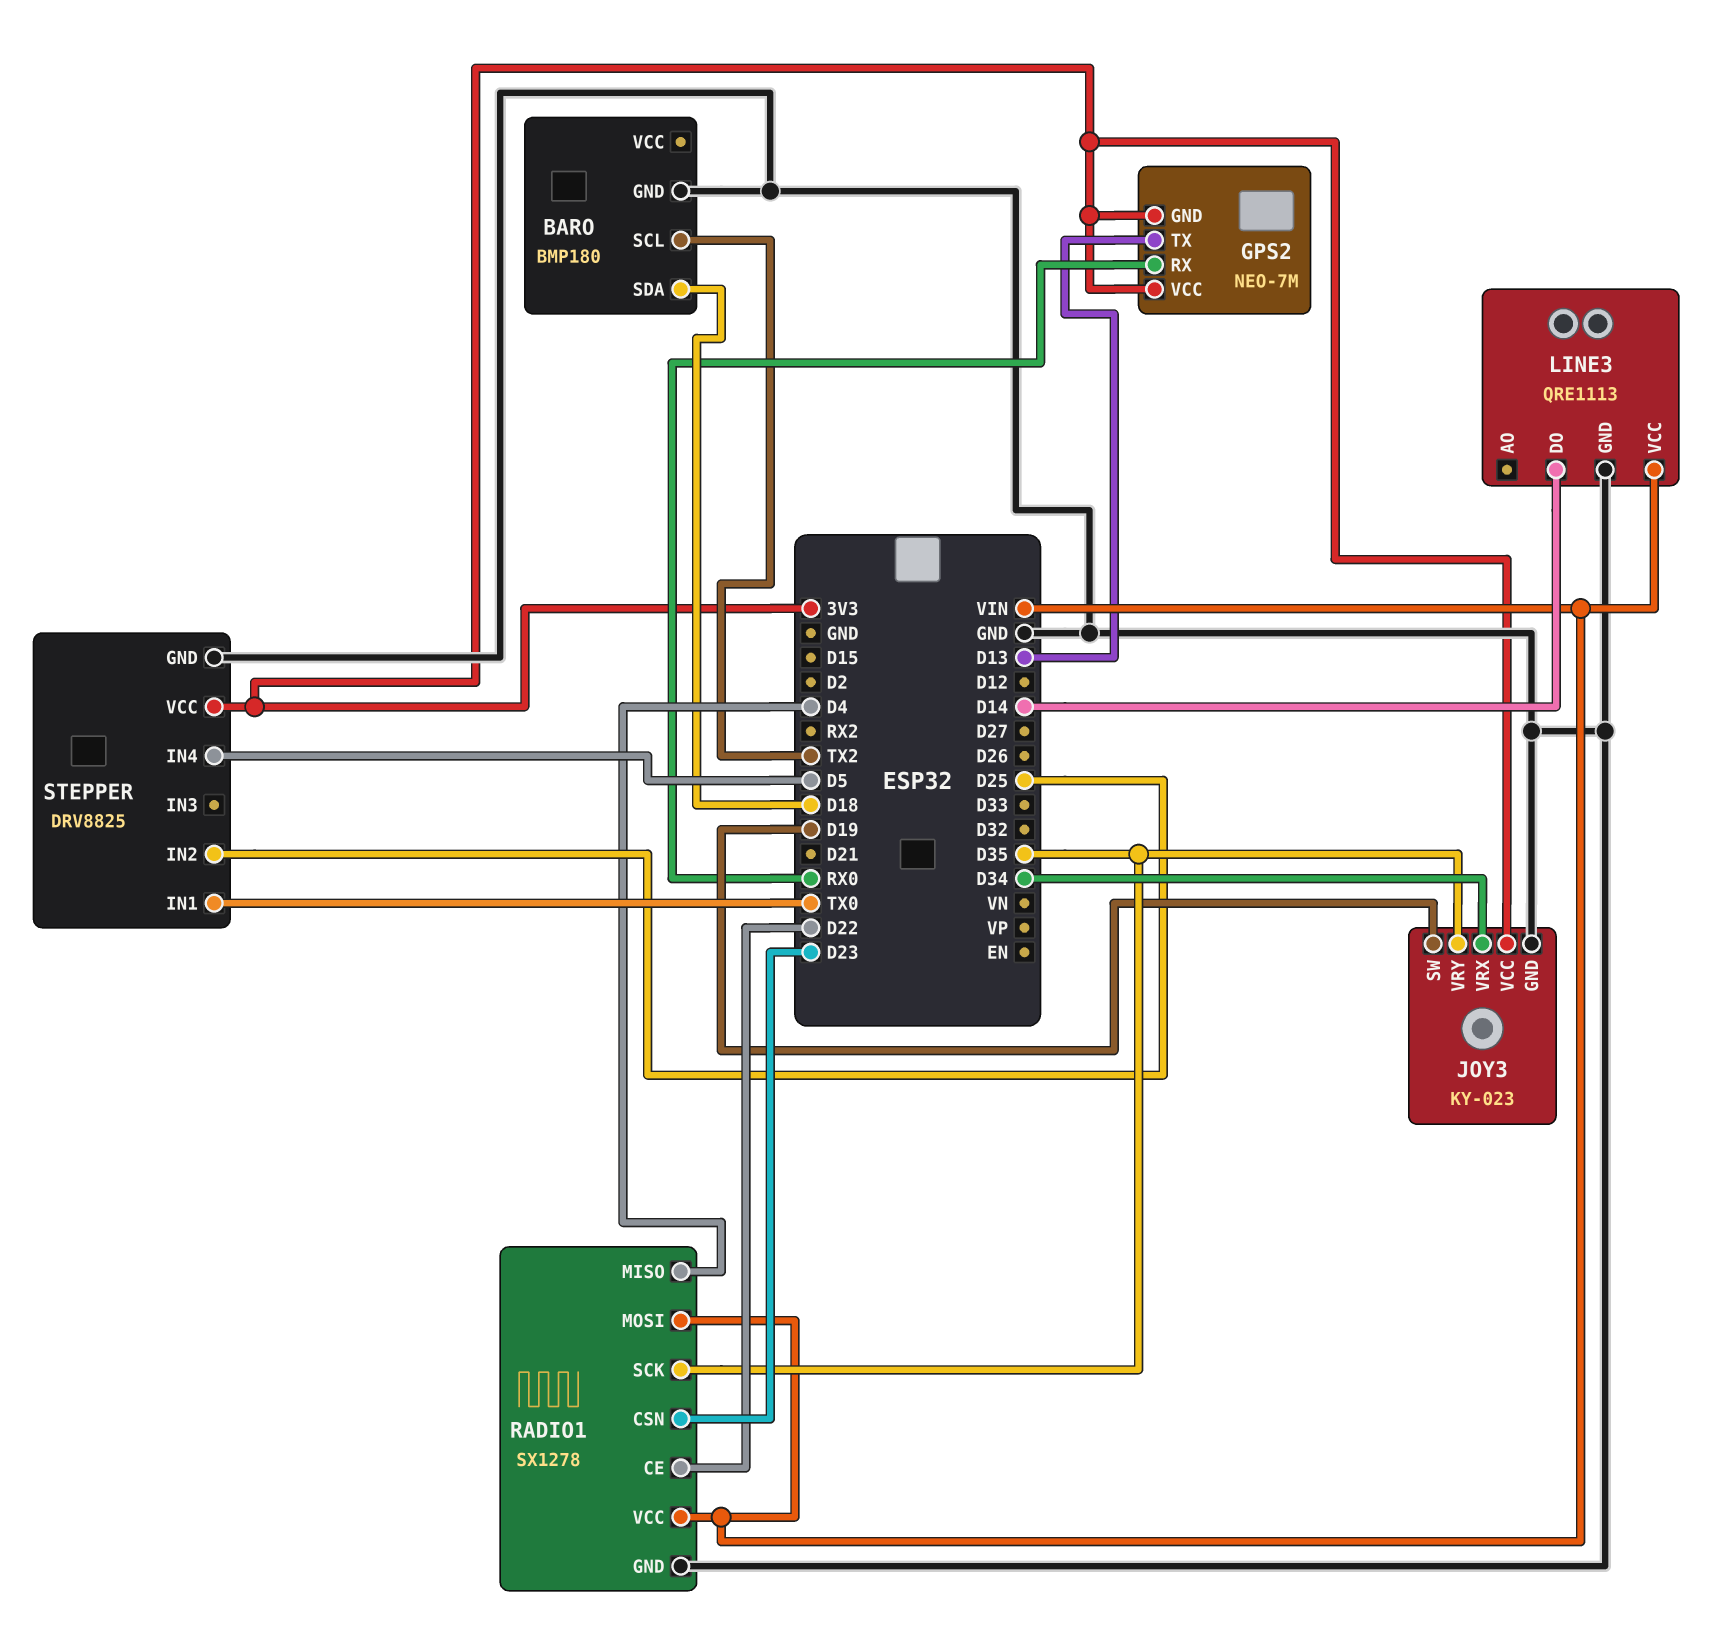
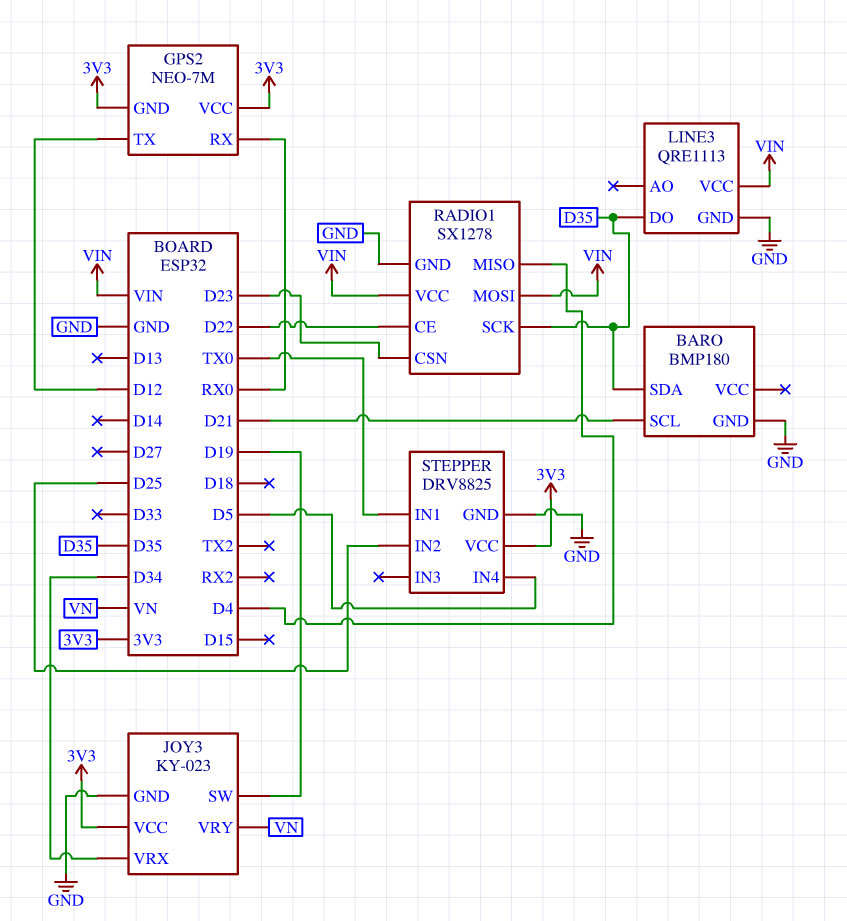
BARO pin SCL: TX2 -> D21
BARO pin SDA: D18 -> D35
GPS2 pin TX: D13 -> D12
JOY3 pin VRY: D35 -> VN
LINE3 pin DO: D14 -> D35

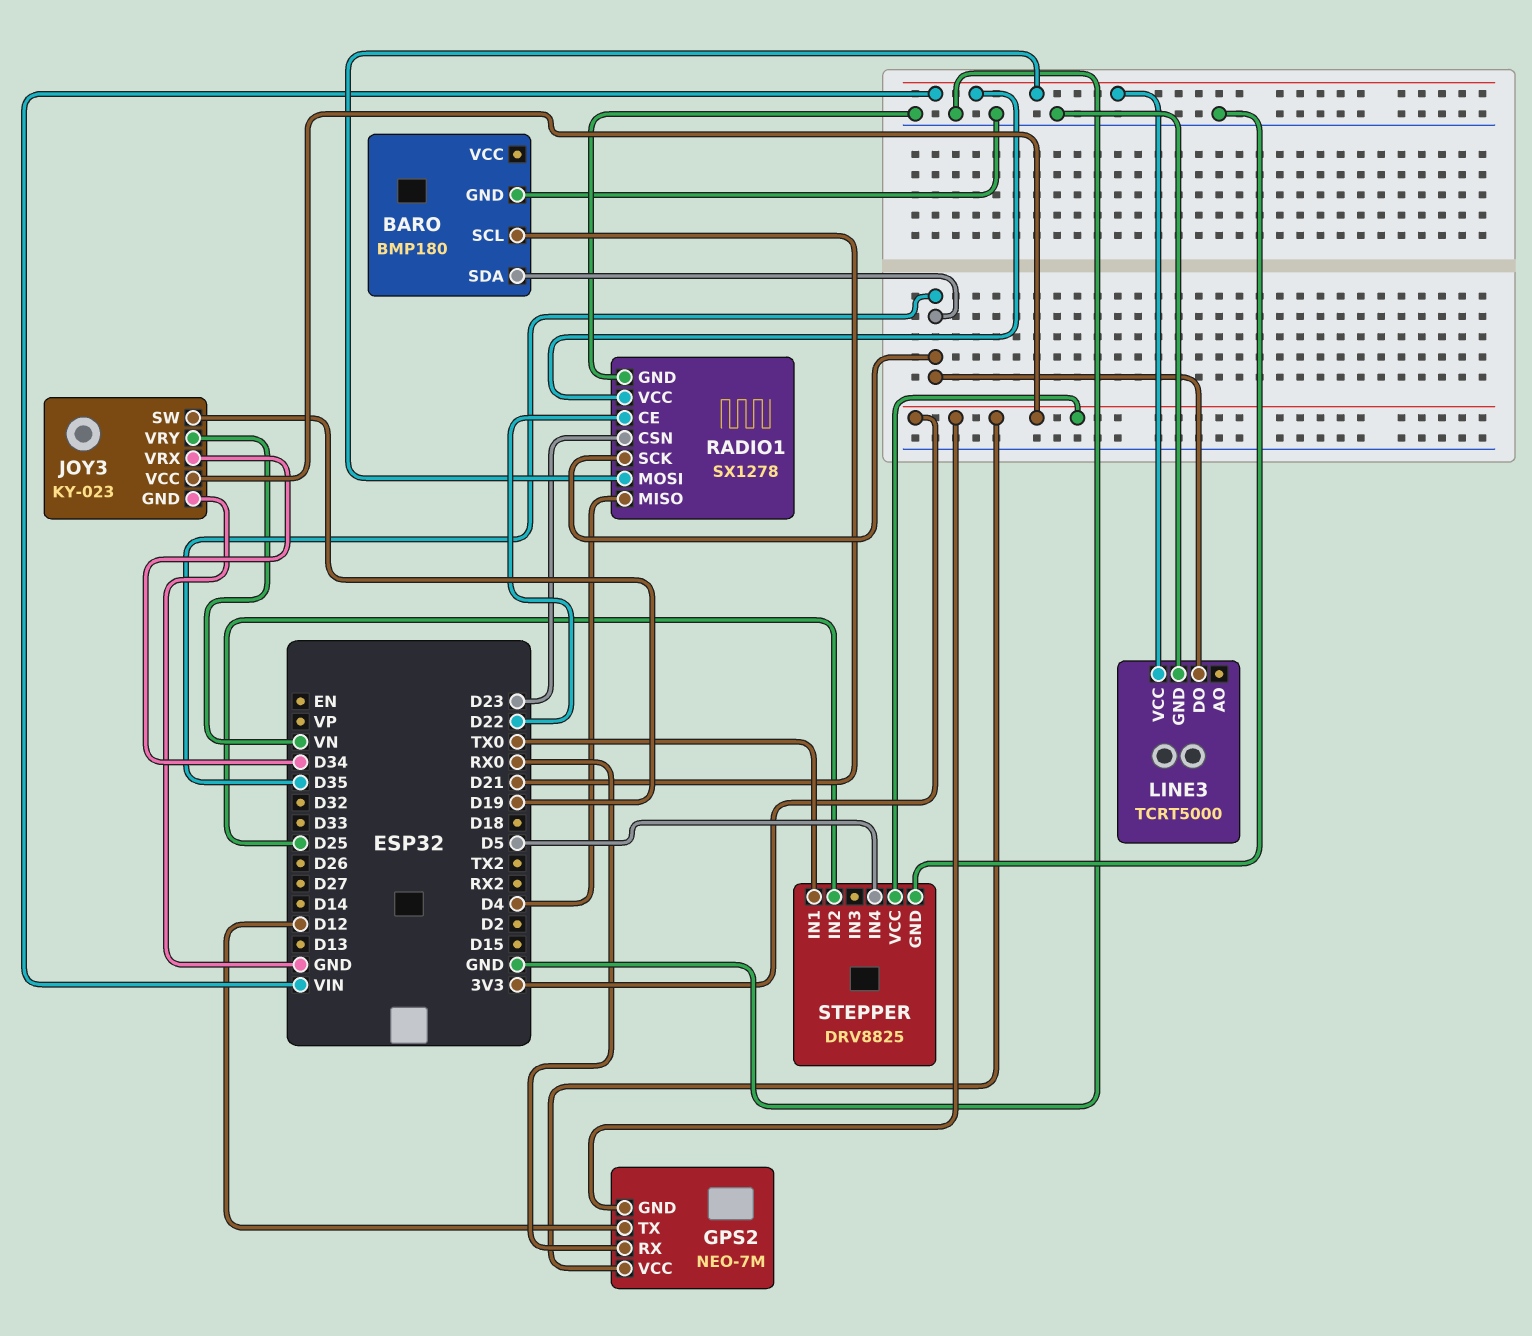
LINE3: QRE1113 -> TCRT5000

